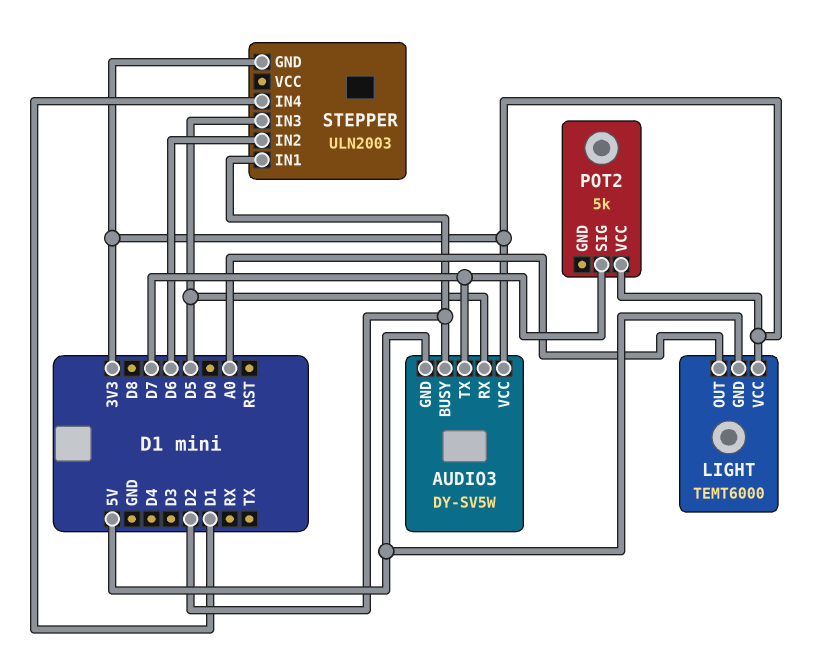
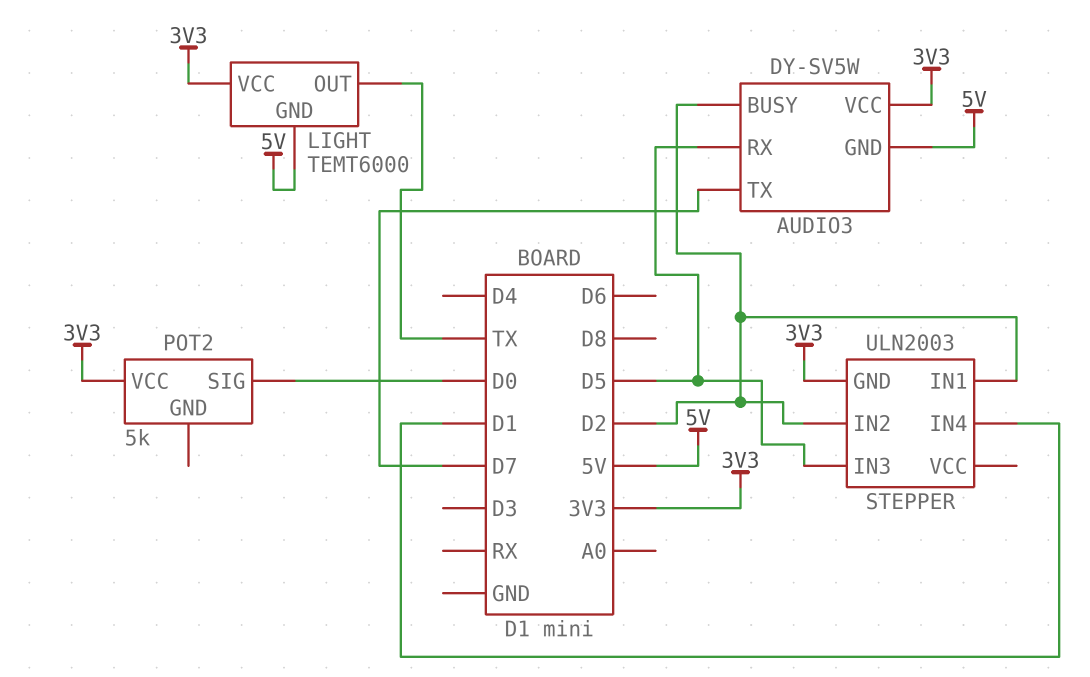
LIGHT pin OUT: A0 -> TX
POT2 pin SIG: D7 -> D0
STEPPER pin IN2: D6 -> D2

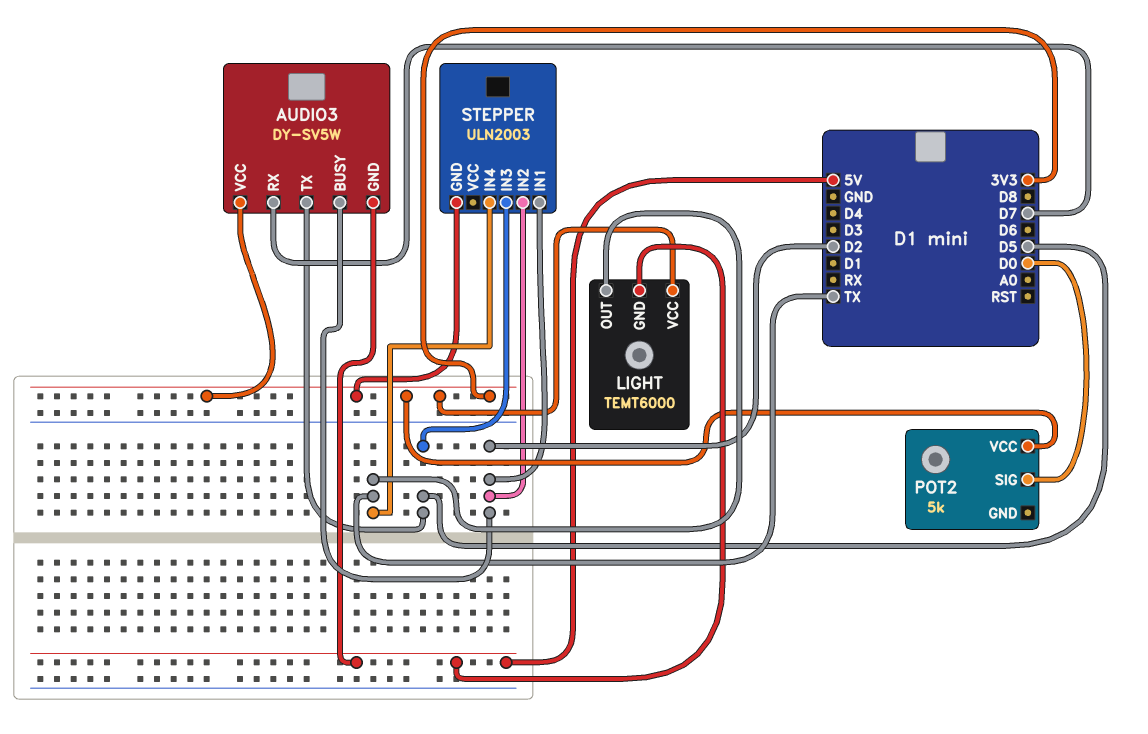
AUDIO3 pin RX: D5 -> D7
AUDIO3 pin TX: D7 -> D5
STEPPER pin IN4: D1 -> TX

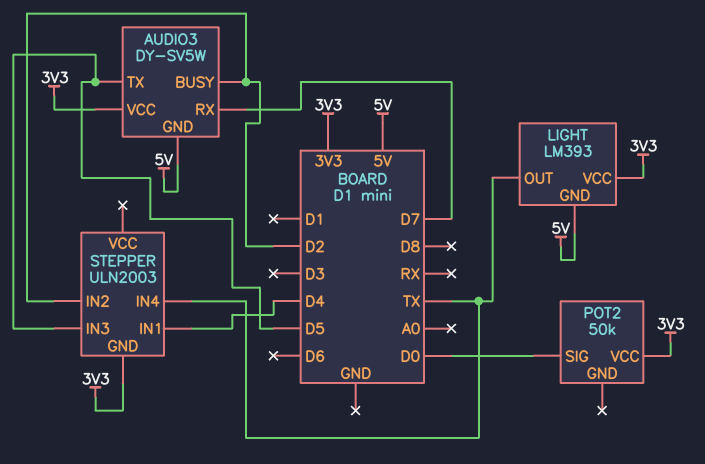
LIGHT: TEMT6000 -> LM393
POT2: 5k -> 50k
STEPPER pin IN1: D2 -> D4

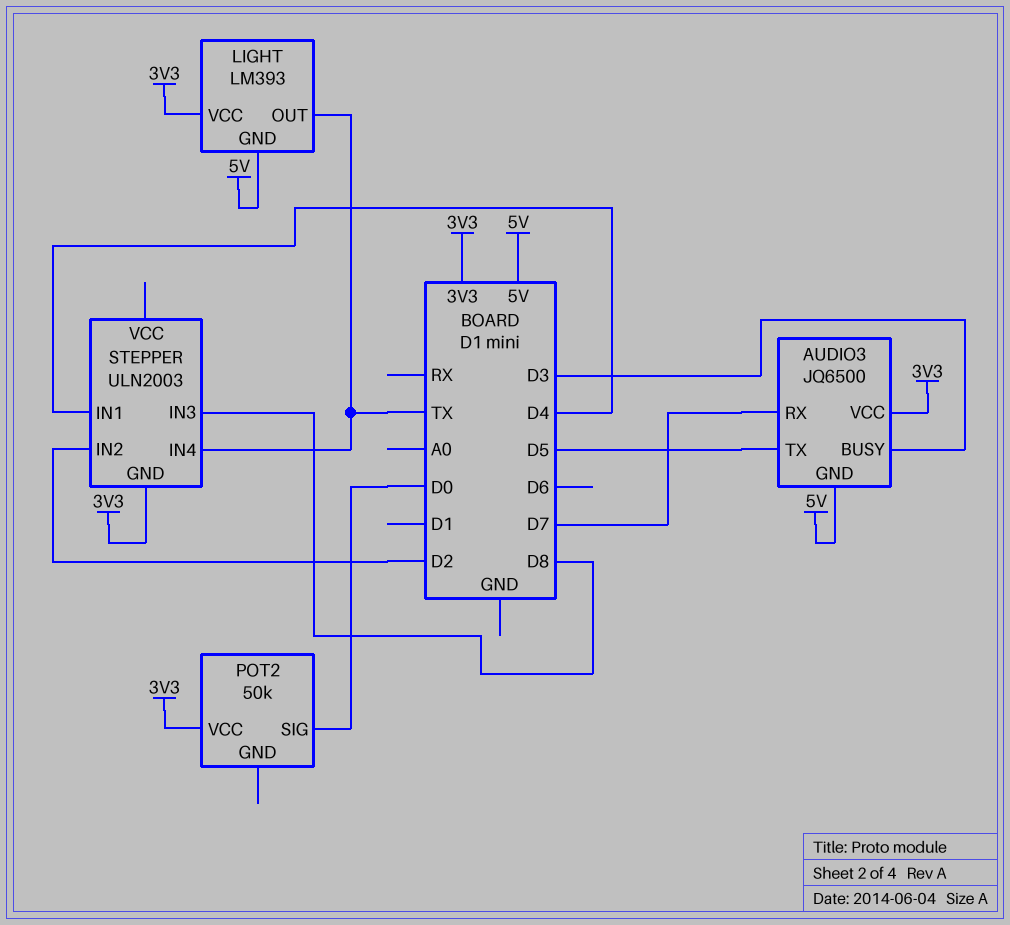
AUDIO3: DY-SV5W -> JQ6500
AUDIO3 pin BUSY: D2 -> D3
STEPPER pin IN3: D5 -> D8

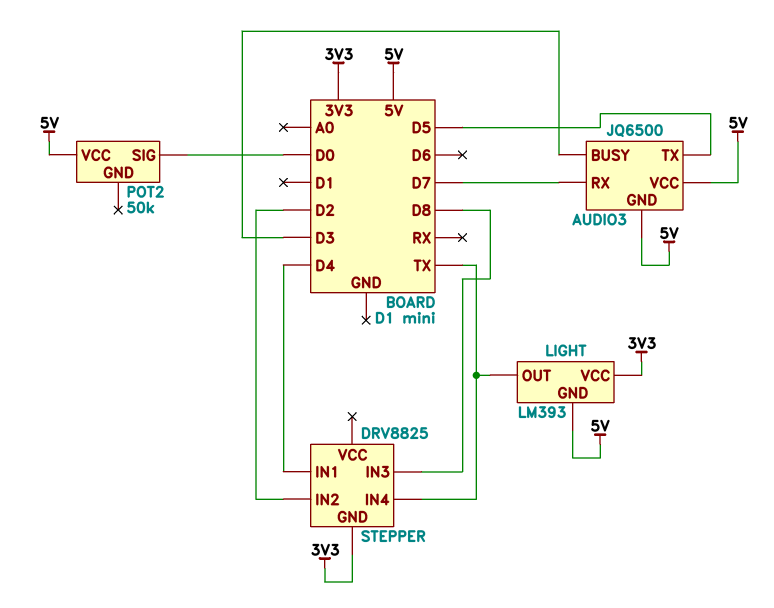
AUDIO3 pin VCC: 3V3 -> 5V
POT2 pin VCC: 3V3 -> 5V
STEPPER: ULN2003 -> DRV8825

